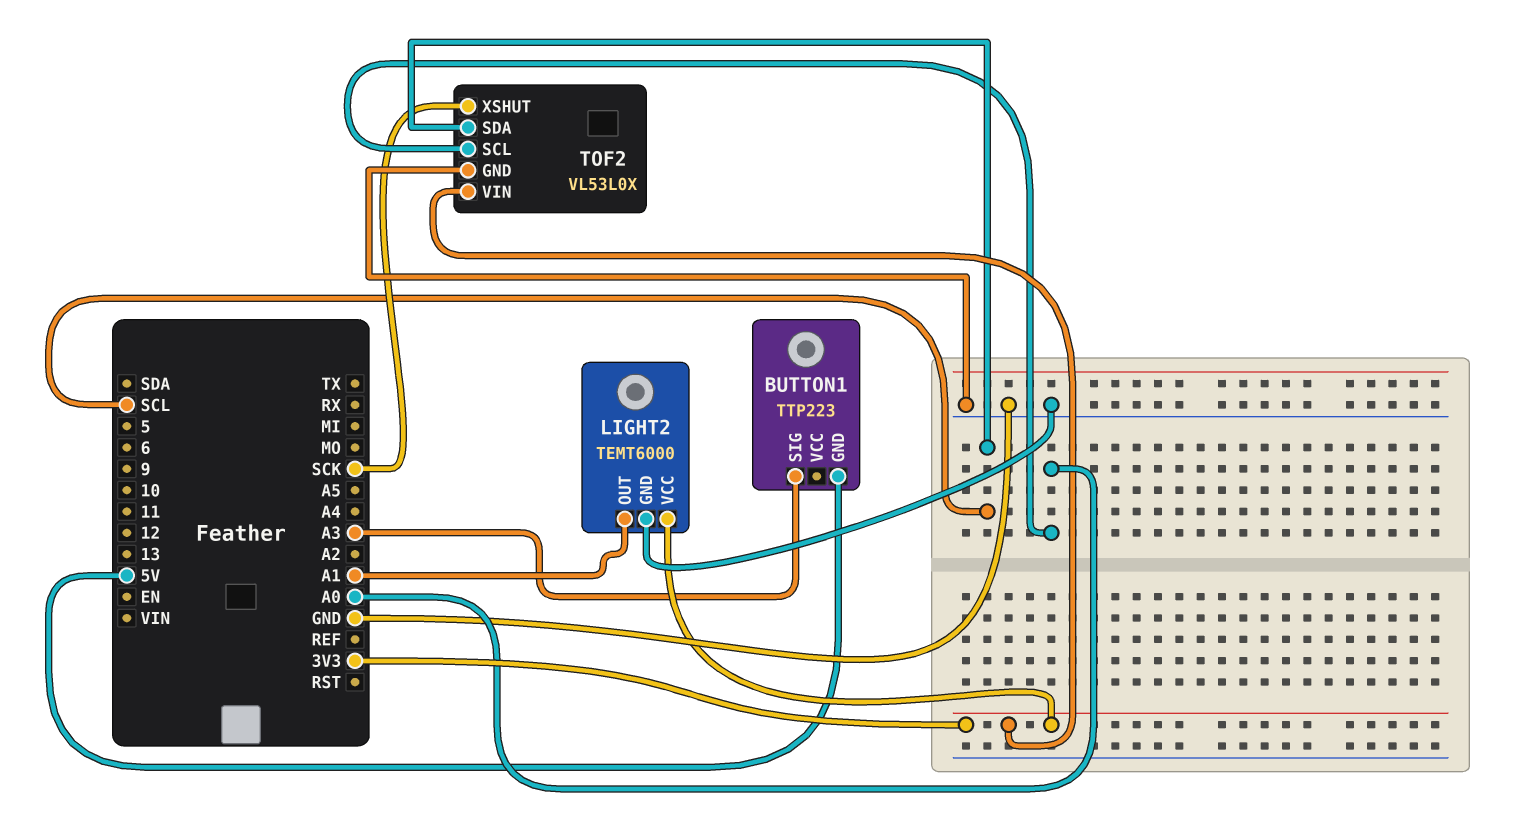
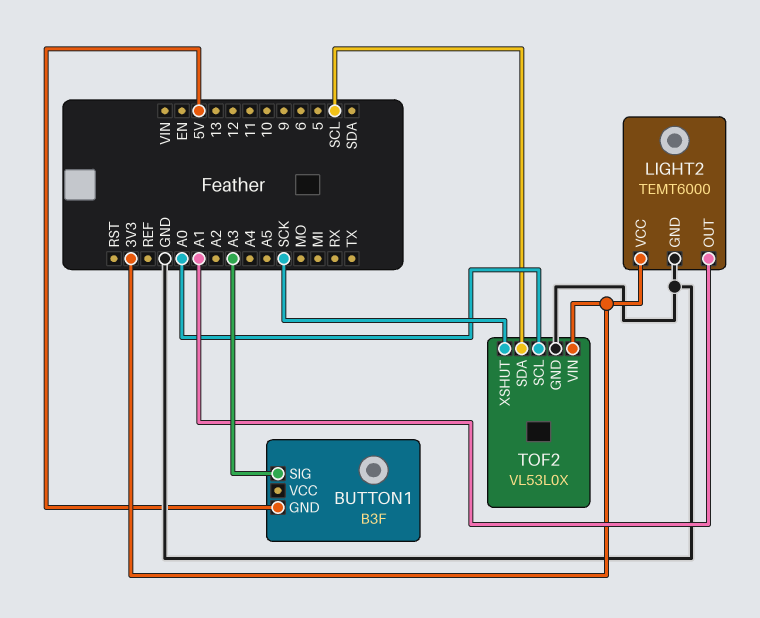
BUTTON1: TTP223 -> B3F

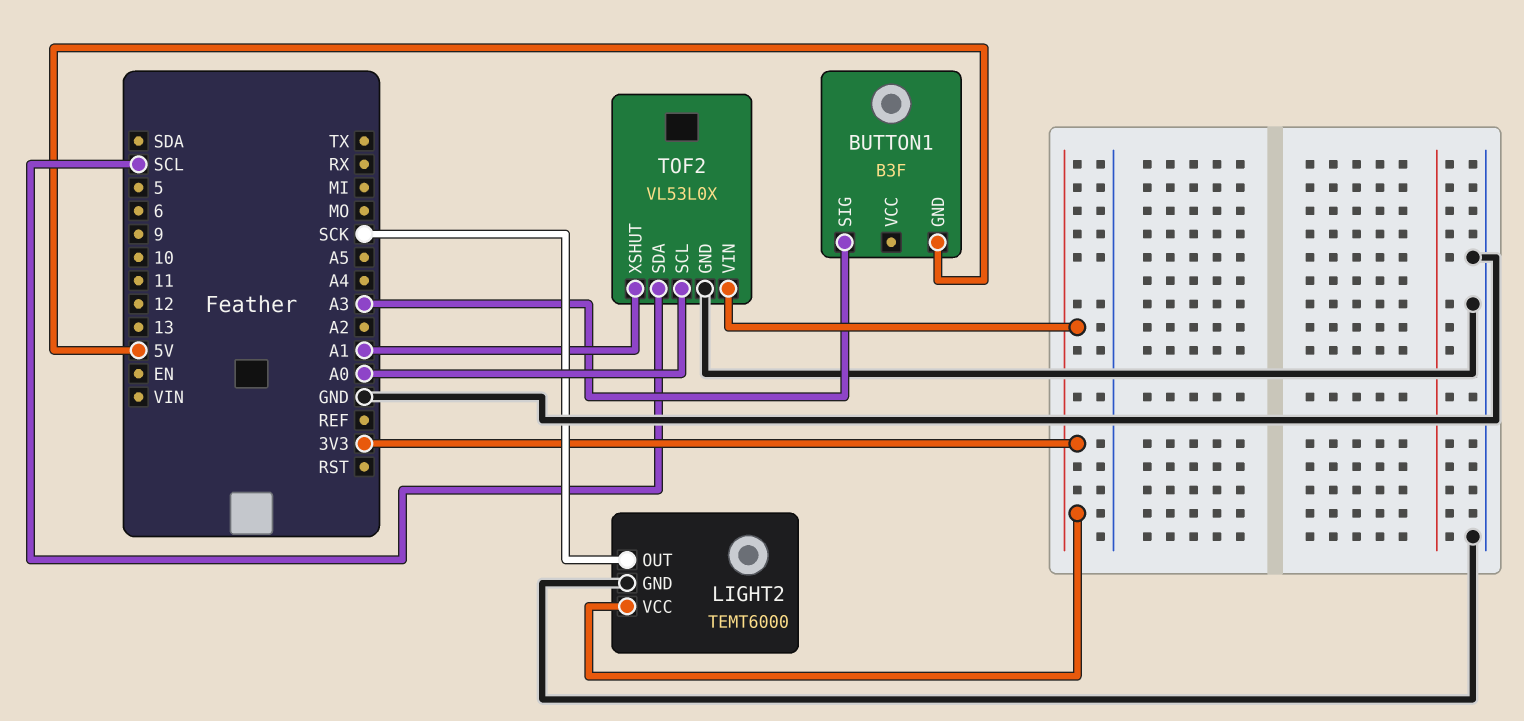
LIGHT2 pin OUT: A1 -> SCK
TOF2 pin XSHUT: SCK -> A1

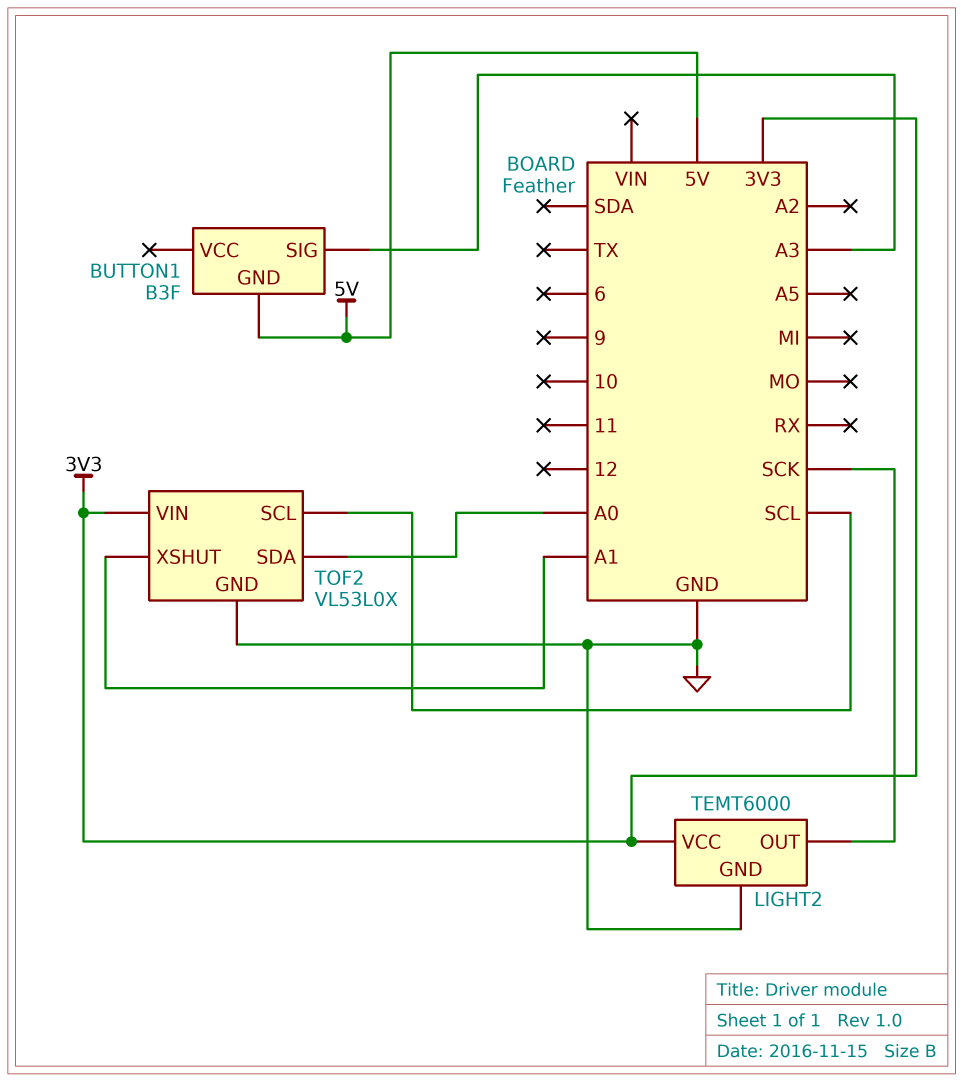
TOF2 pin SCL: A0 -> SCL
TOF2 pin SDA: SCL -> A0

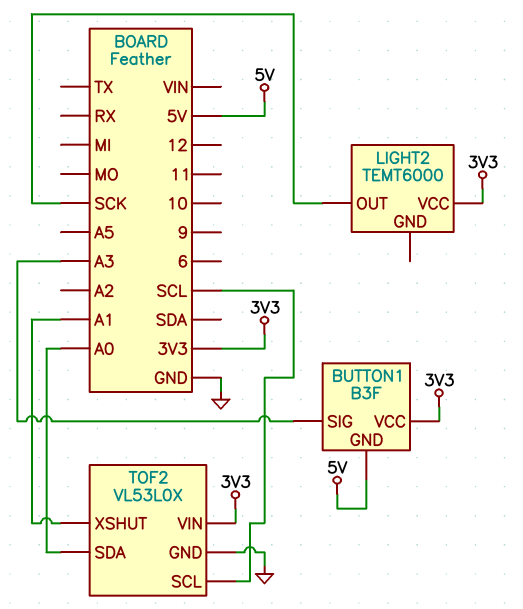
BUTTON1 pin VCC: none -> 3V3
LIGHT2 pin GND: GND -> none

